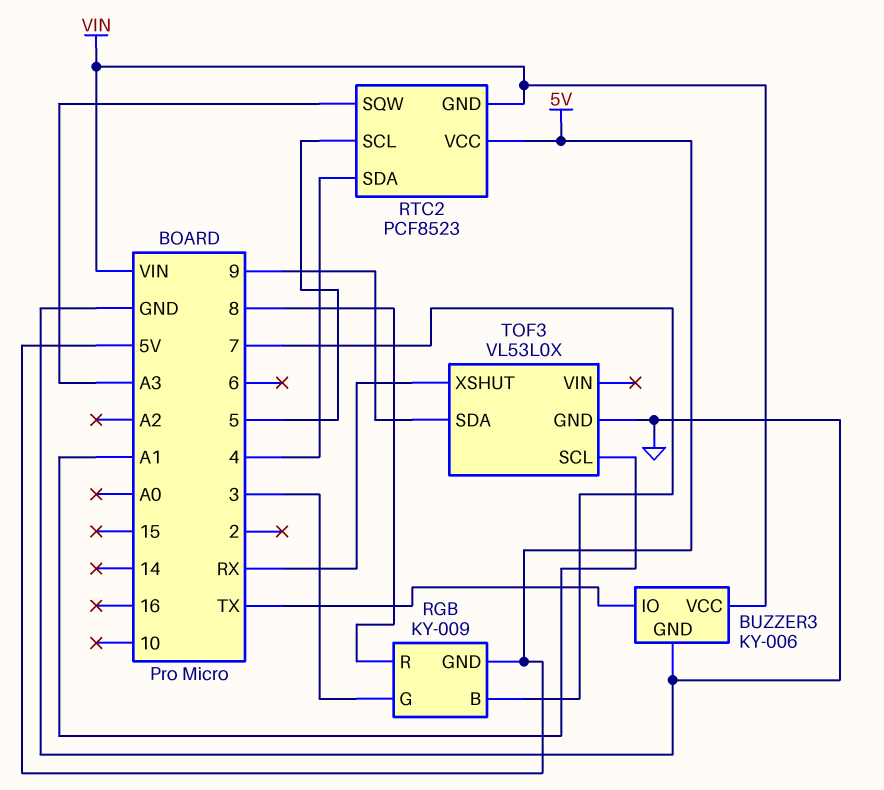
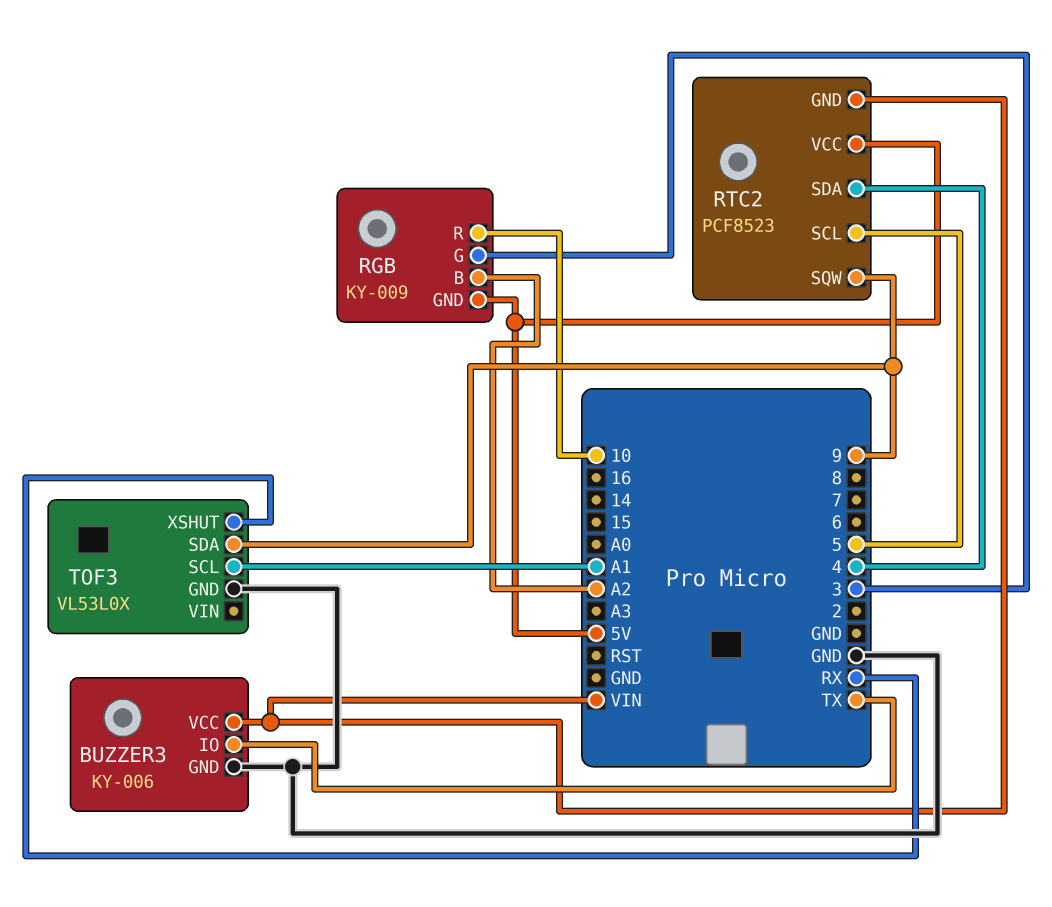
RGB pin B: 7 -> A2
RGB pin R: 8 -> 10
RTC2 pin SQW: A3 -> 9

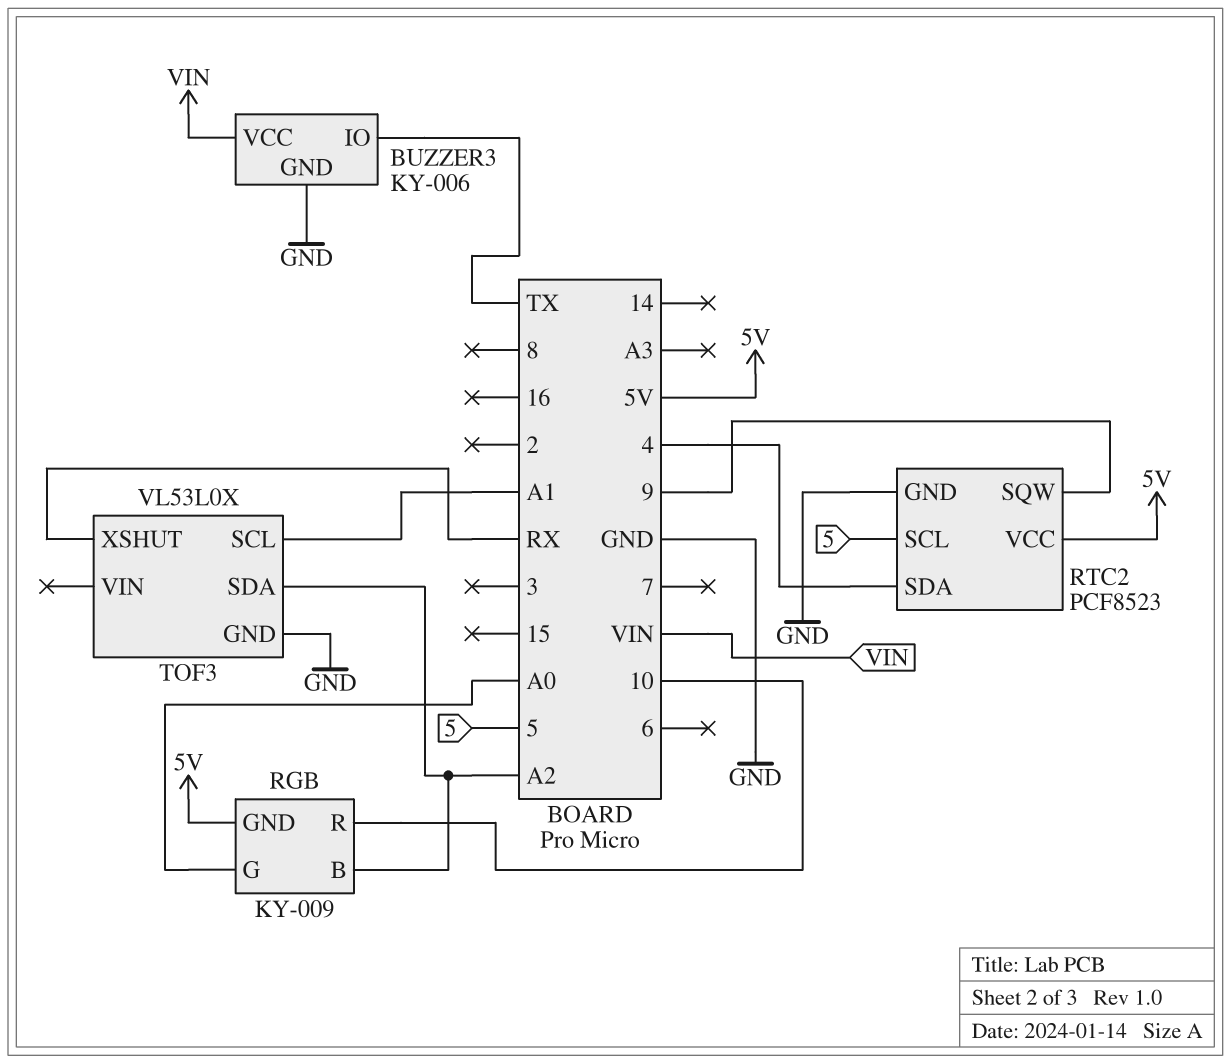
RGB pin G: 3 -> A0
RTC2 pin GND: VIN -> GND
TOF3 pin SDA: 9 -> A2

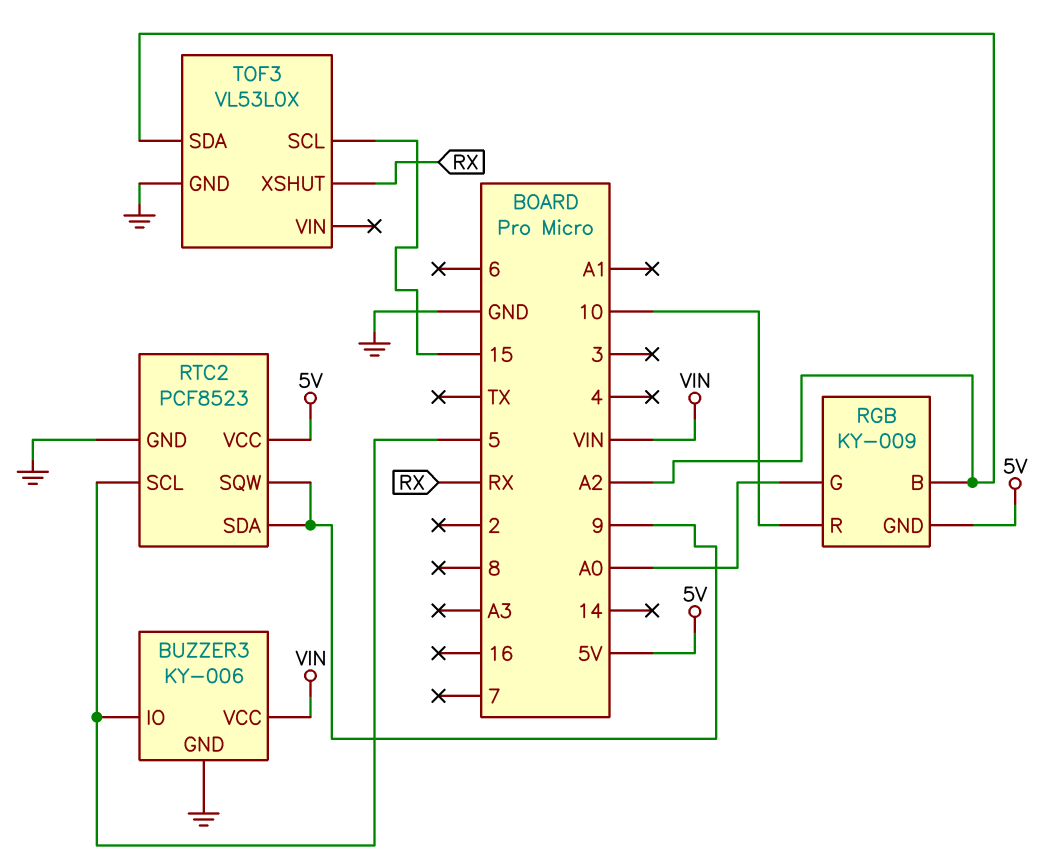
BUZZER3 pin IO: TX -> 5
RTC2 pin SDA: 4 -> 9
TOF3 pin SCL: A1 -> 15

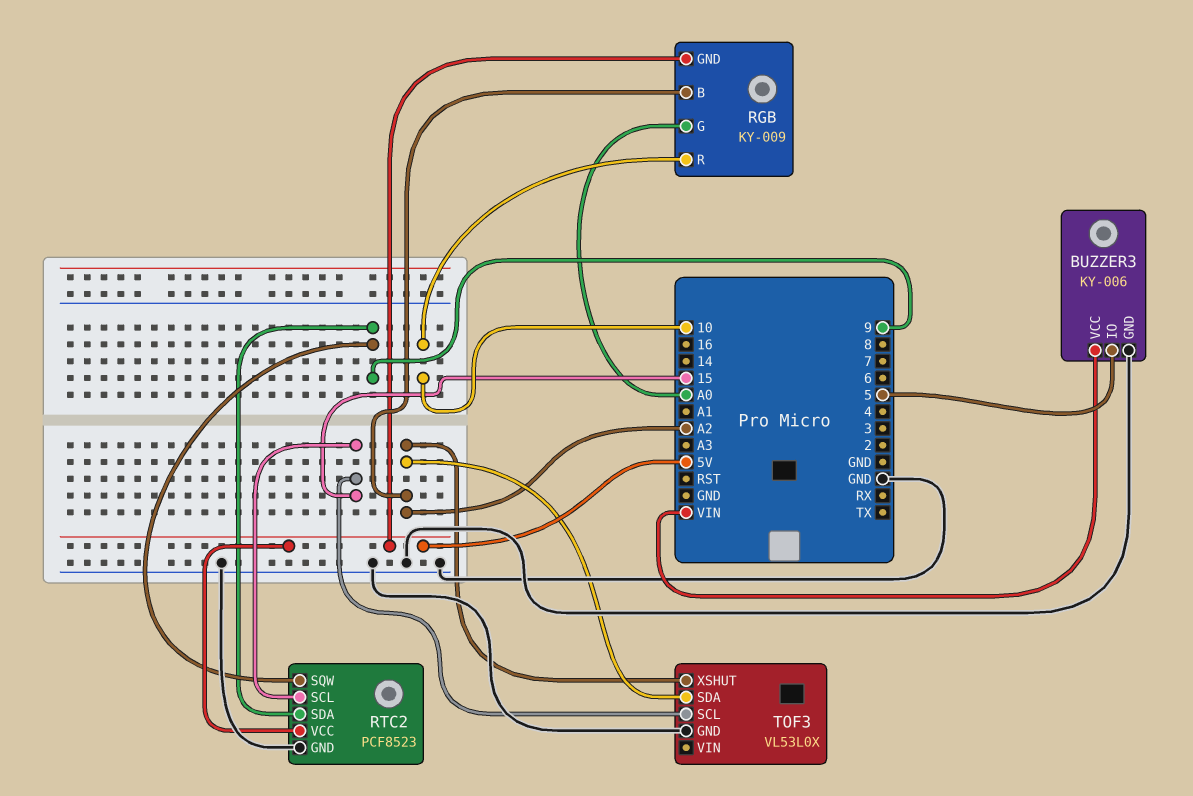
RTC2 pin SCL: 5 -> 15
TOF3 pin XSHUT: RX -> A2

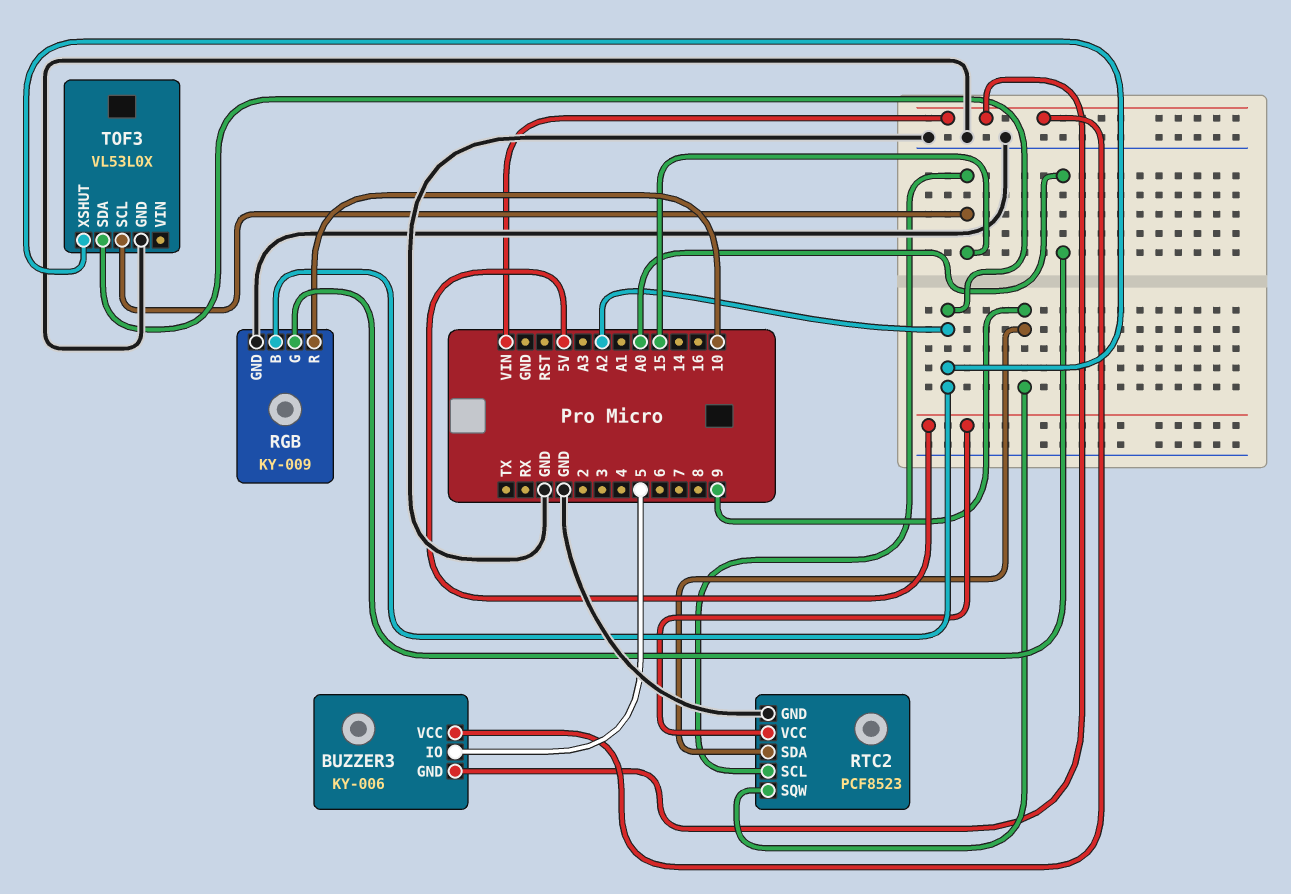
BUZZER3 pin GND: GND -> VIN
RGB pin GND: 5V -> GND

